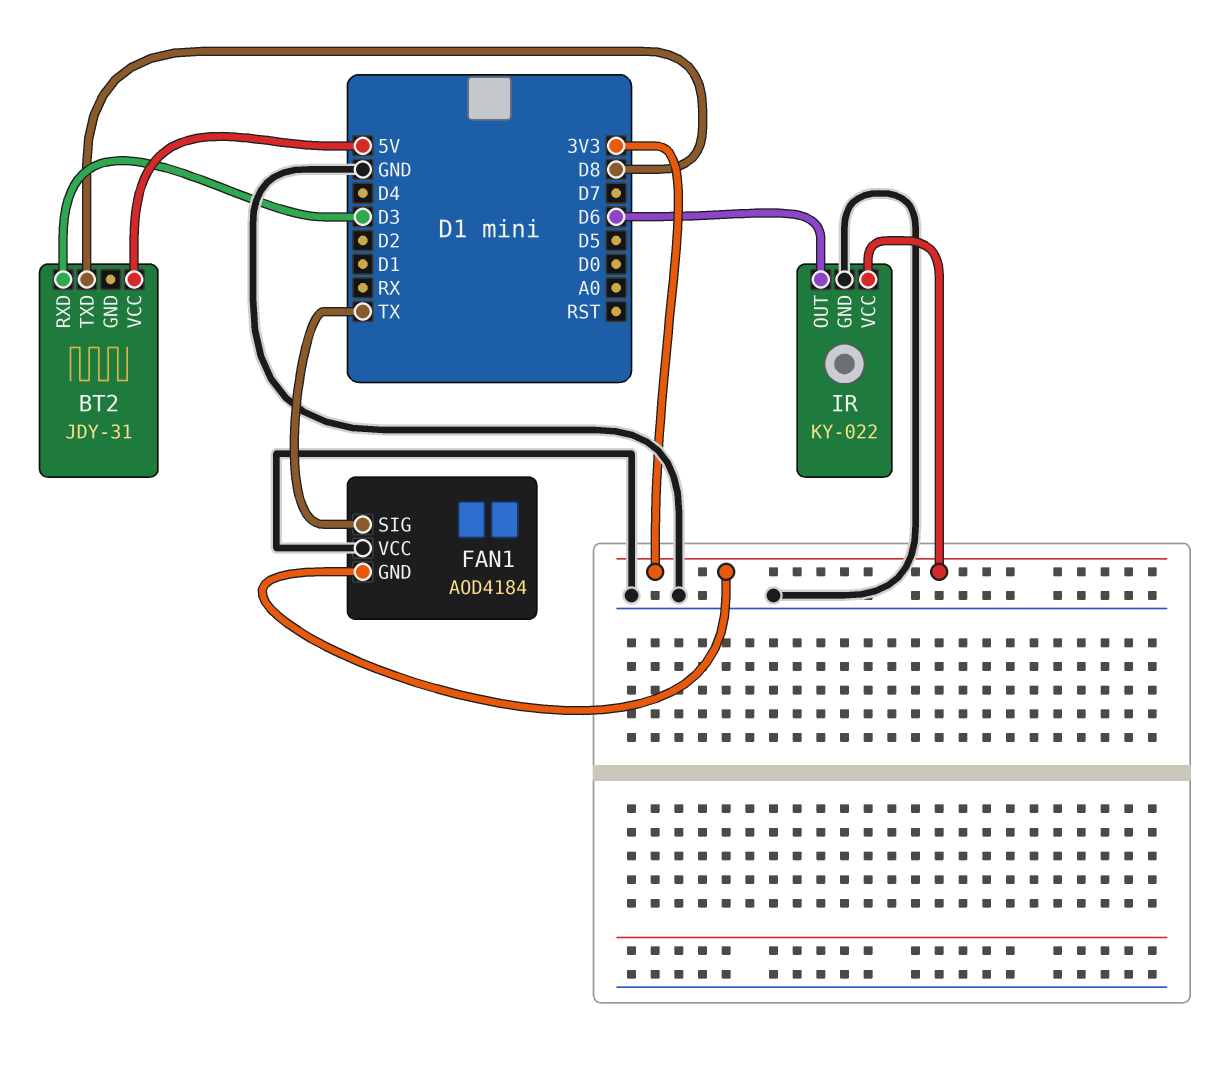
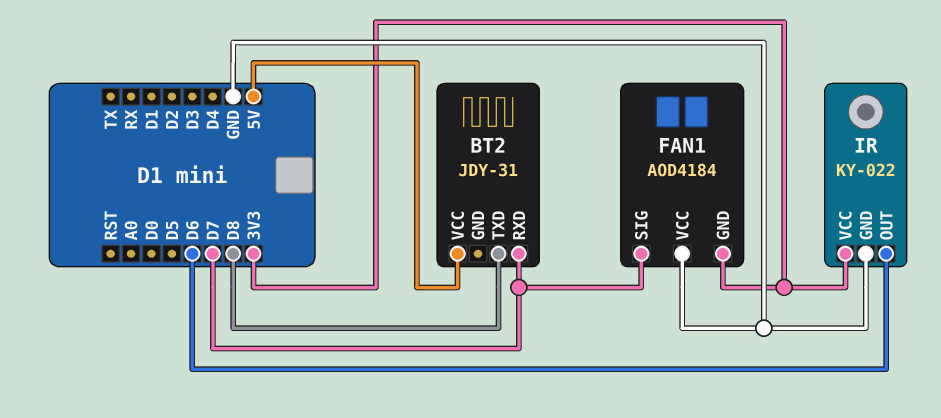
BT2 pin RXD: D3 -> D7
FAN1 pin SIG: TX -> D7

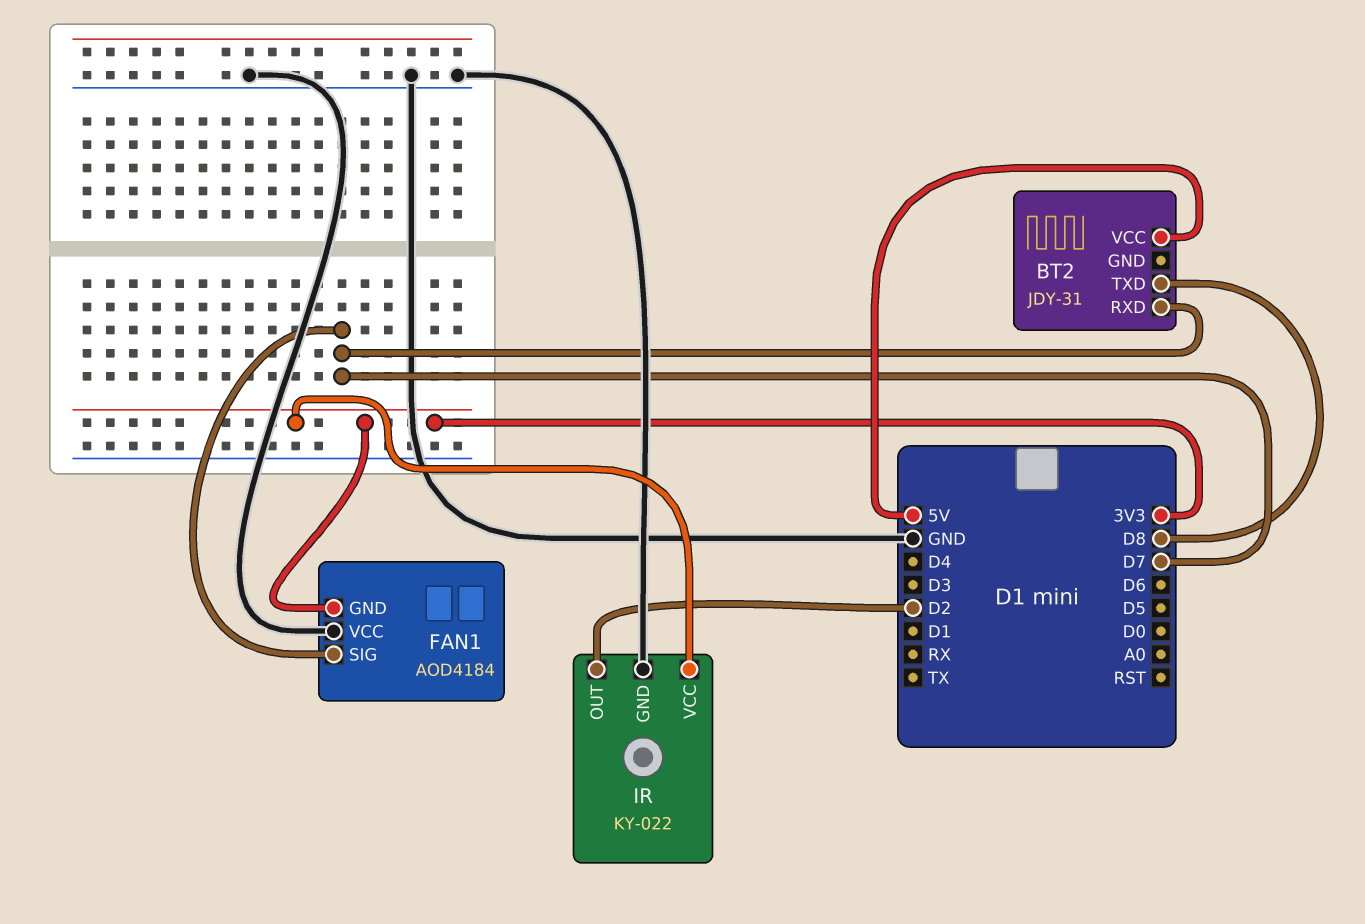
IR pin OUT: D6 -> D2

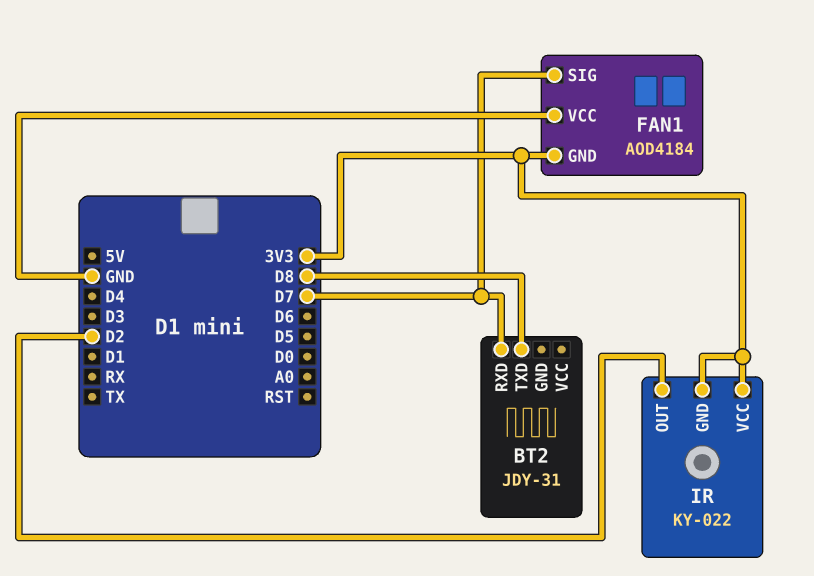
BT2 pin VCC: 5V -> none
IR pin GND: GND -> 3V3

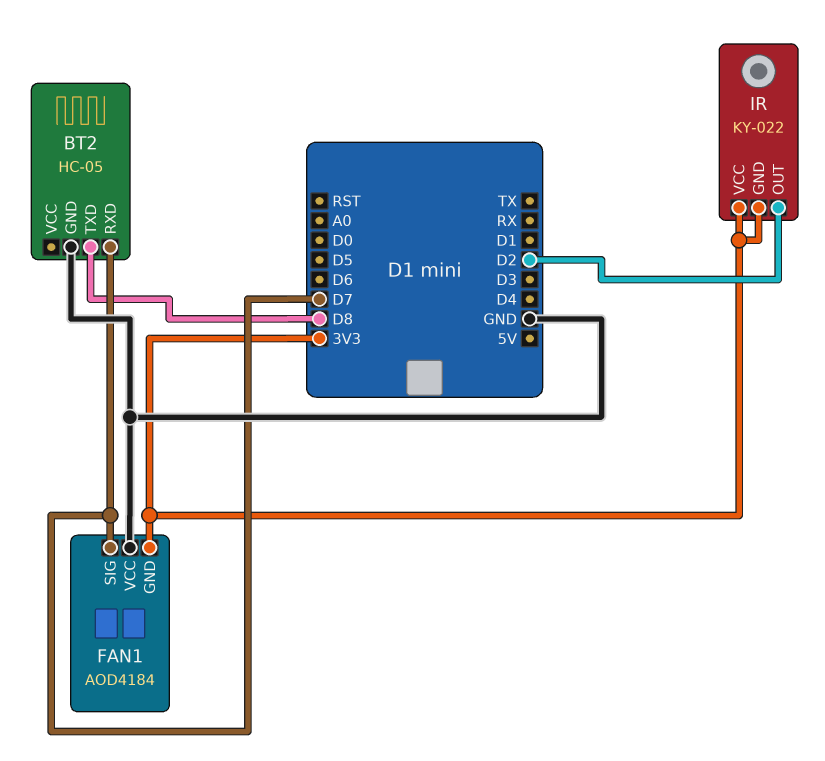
BT2: JDY-31 -> HC-05
BT2 pin GND: none -> GND

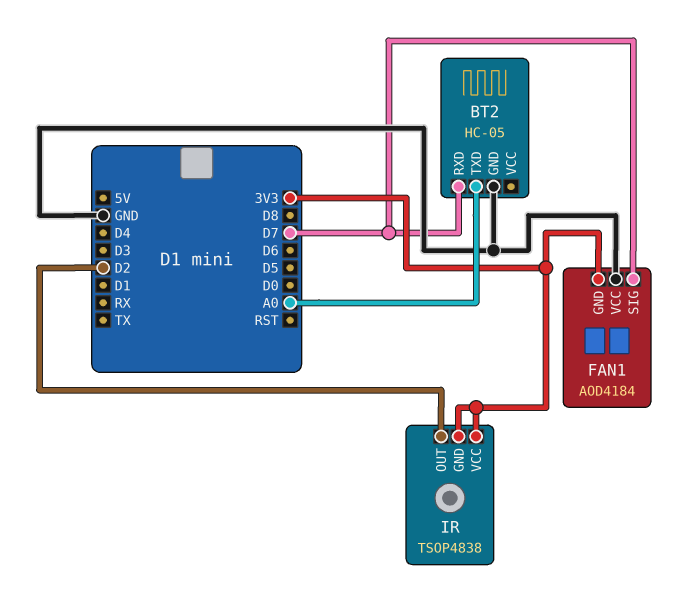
BT2 pin TXD: D8 -> A0
IR: KY-022 -> TSOP4838

